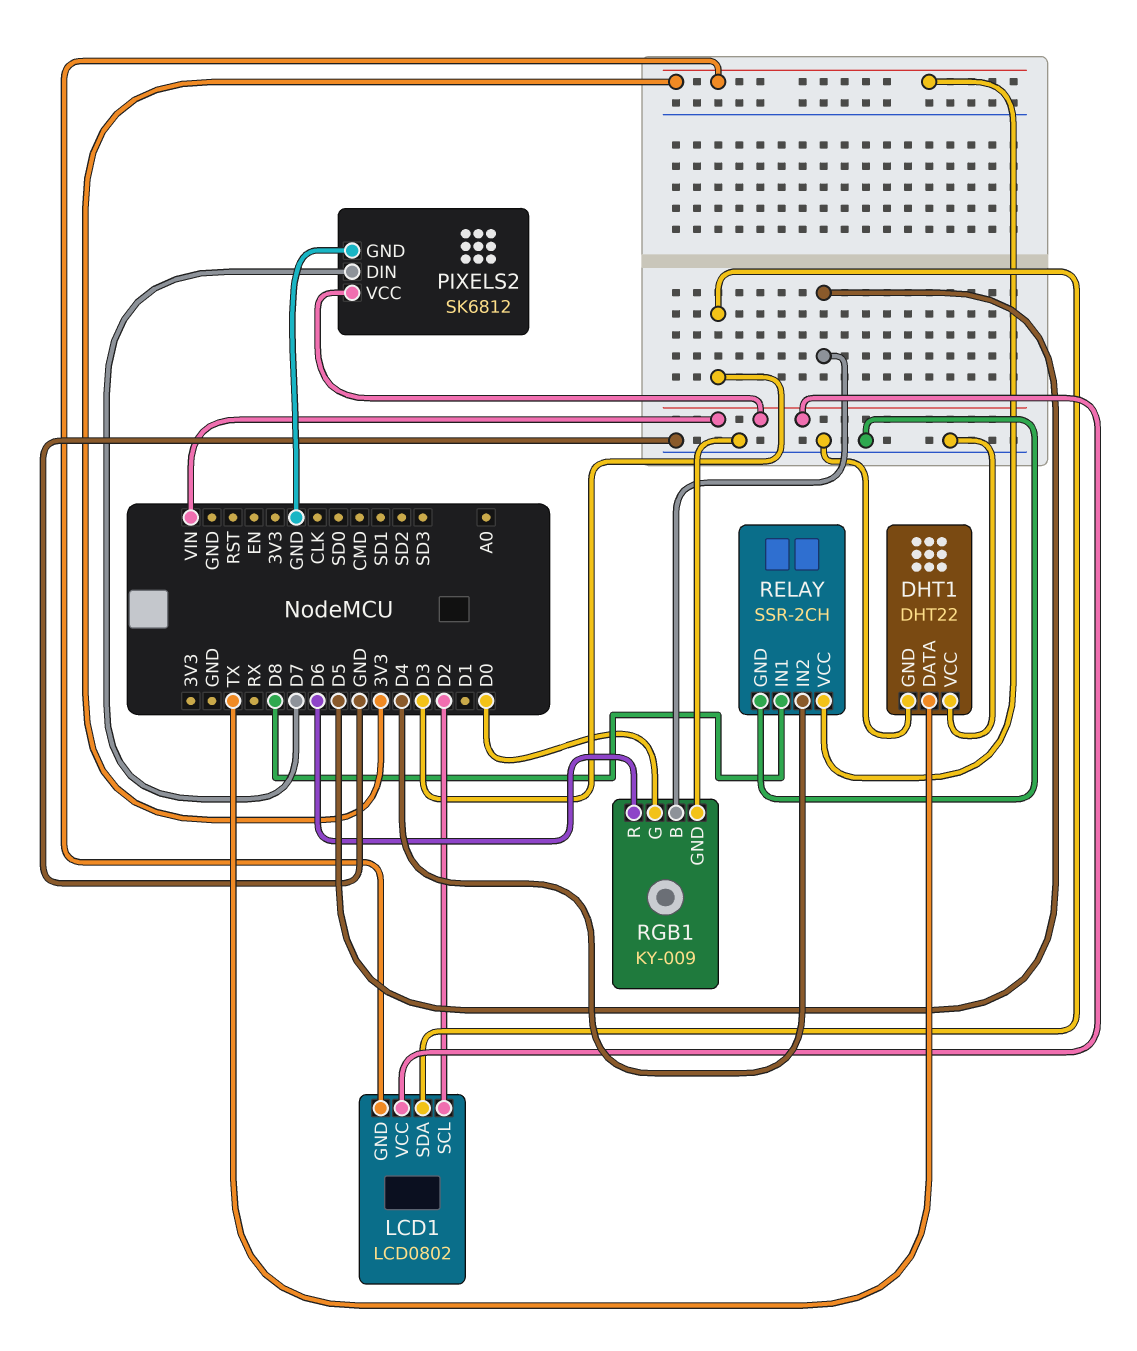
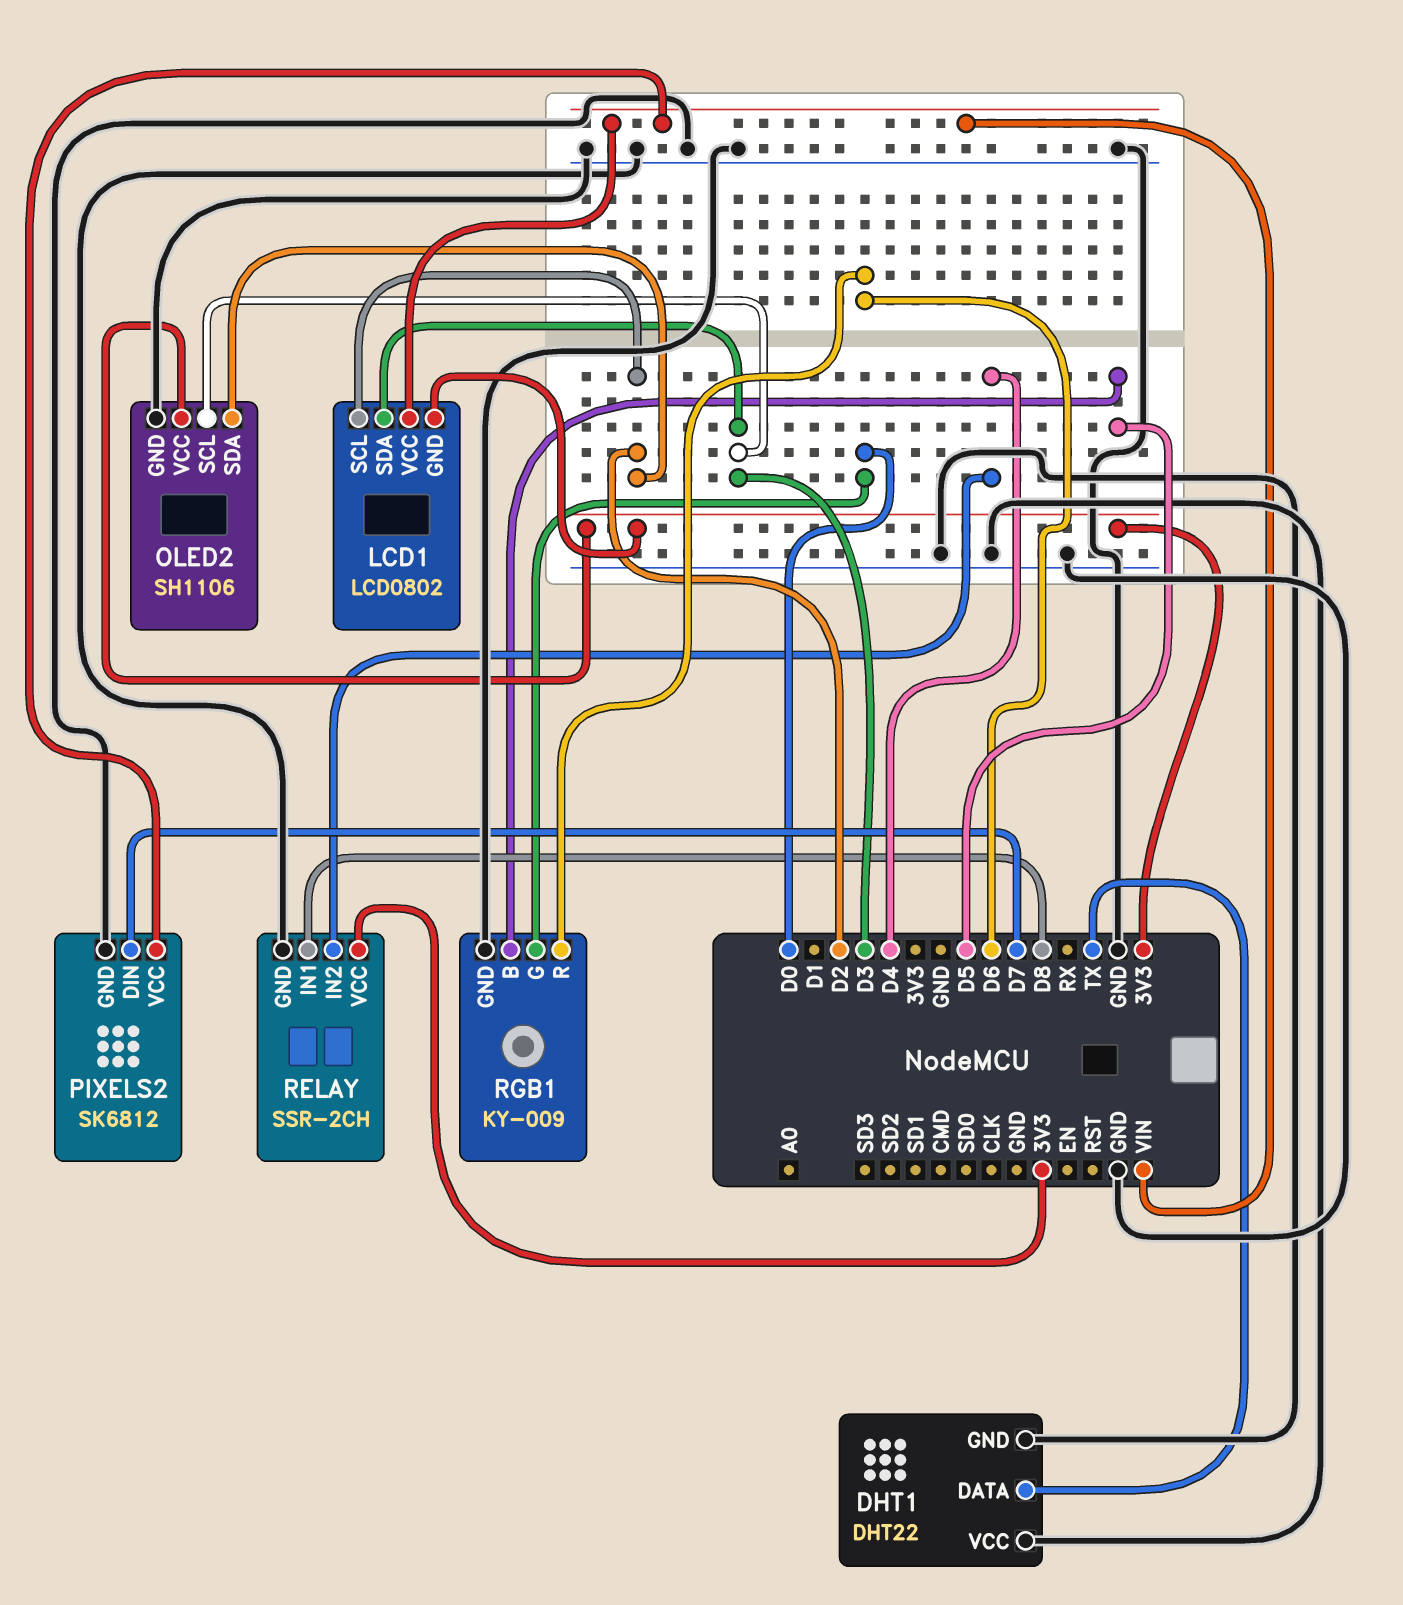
OLED2: none -> SH1106
OLED2 pin GND: none -> GND
OLED2 pin SCL: none -> D3
OLED2 pin SDA: none -> D2
OLED2 pin VCC: none -> 3V3

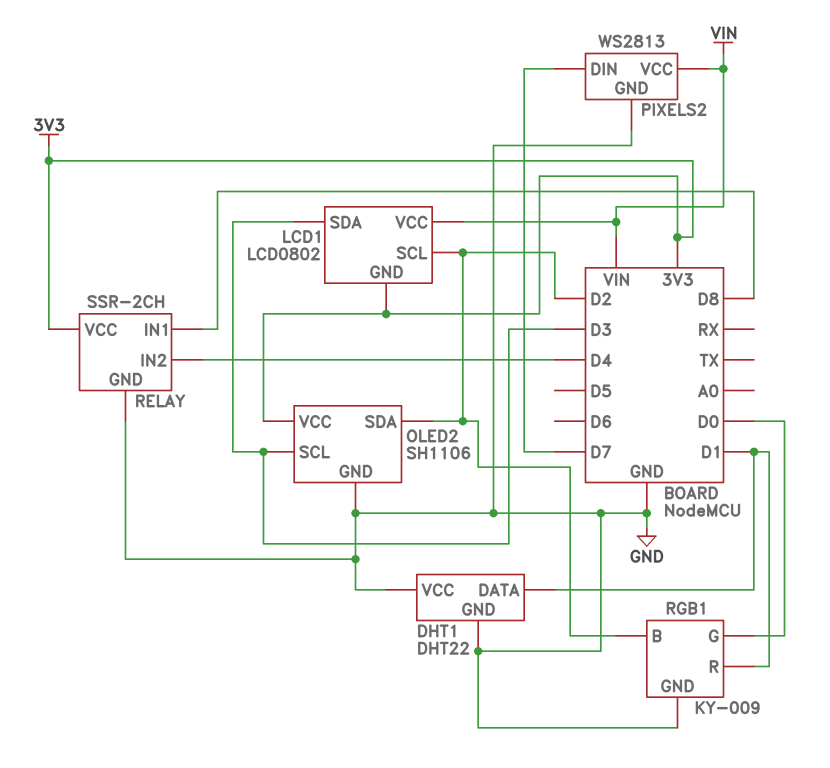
DHT1 pin DATA: TX -> D1
PIXELS2: SK6812 -> WS2813
RGB1 pin B: D5 -> D2
RGB1 pin R: D6 -> D1

